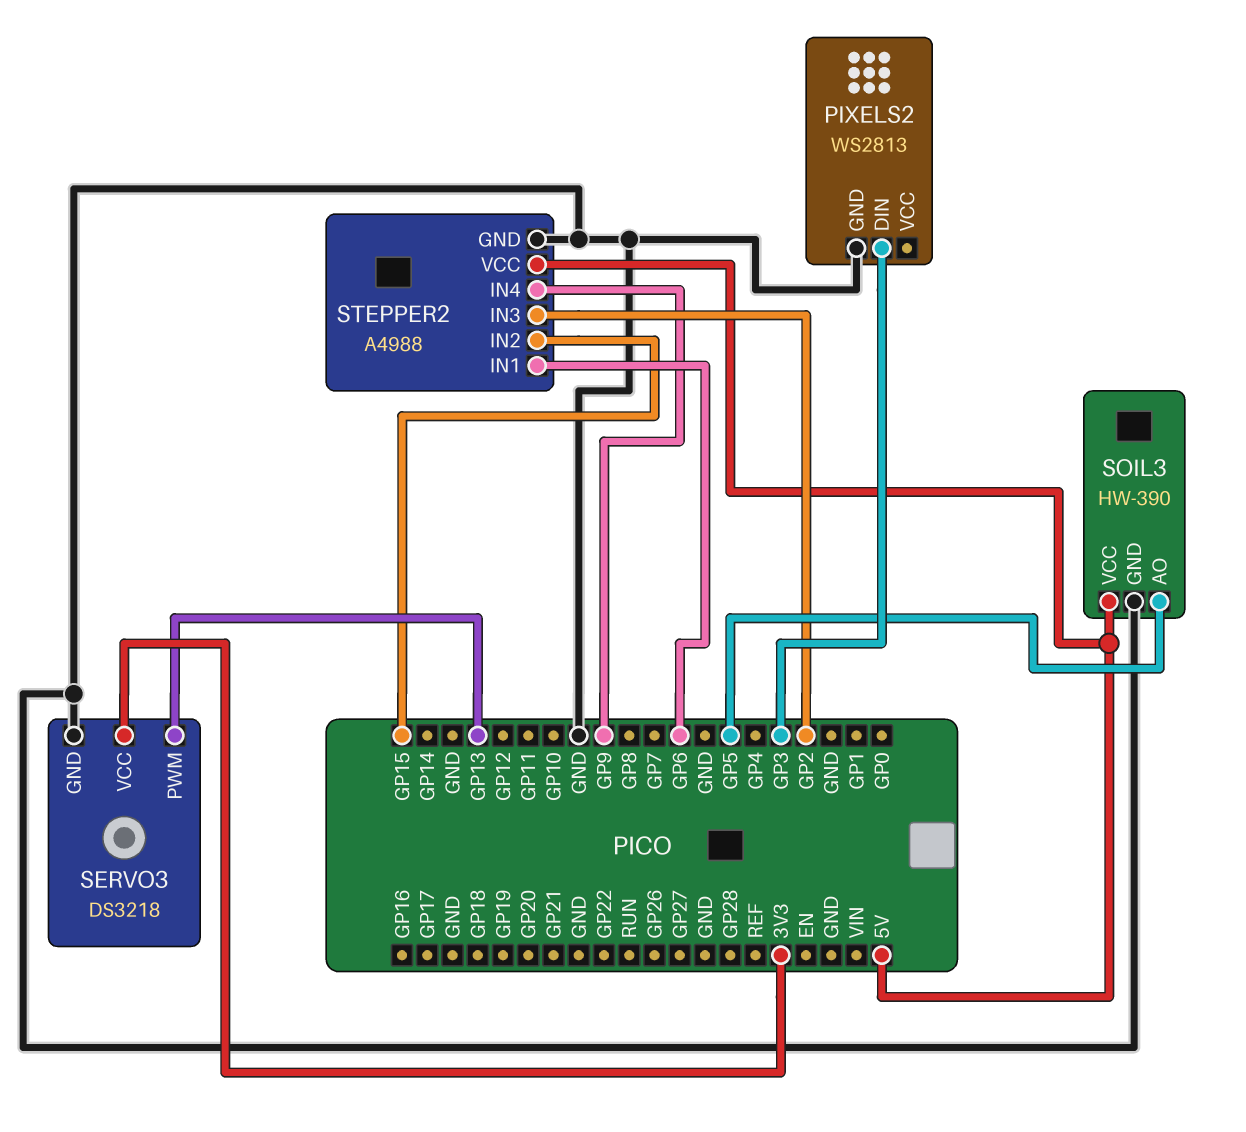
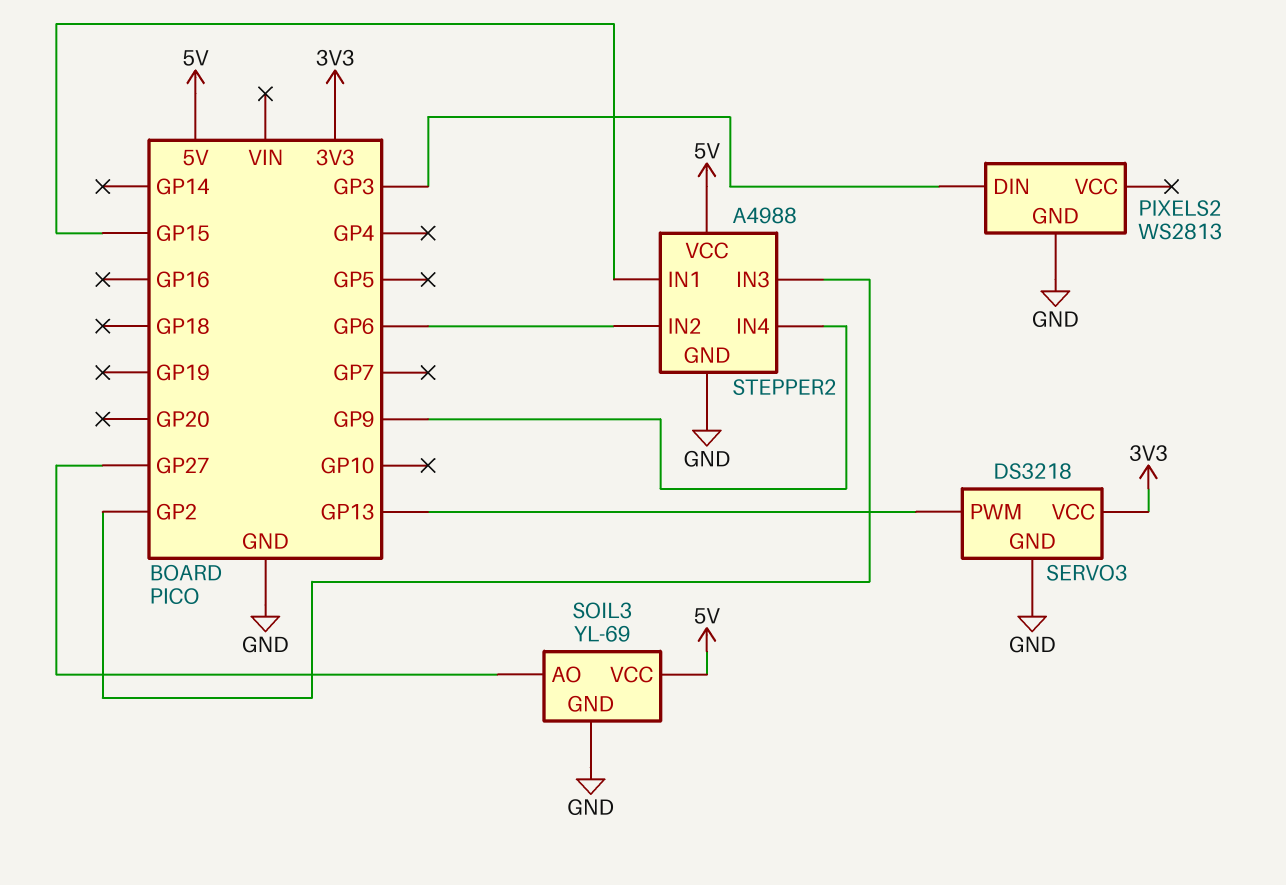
SOIL3: HW-390 -> YL-69
SOIL3 pin AO: GP5 -> GP27
STEPPER2 pin IN1: GP6 -> GP15
STEPPER2 pin IN2: GP15 -> GP6

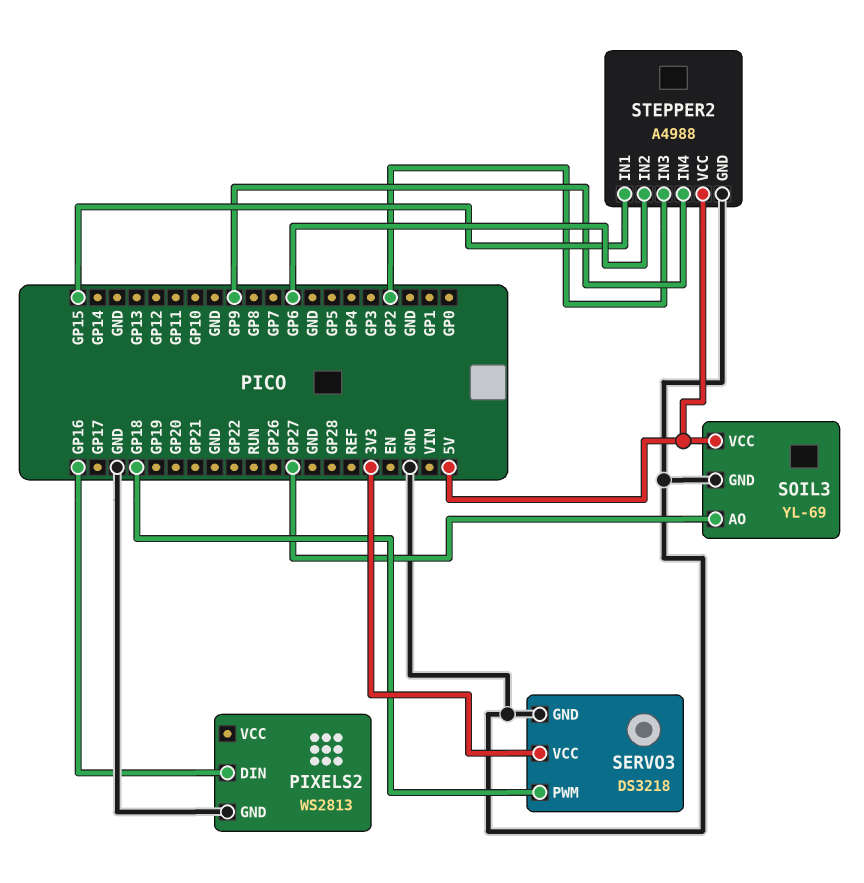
PIXELS2 pin DIN: GP3 -> GP16
SERVO3 pin PWM: GP13 -> GP18

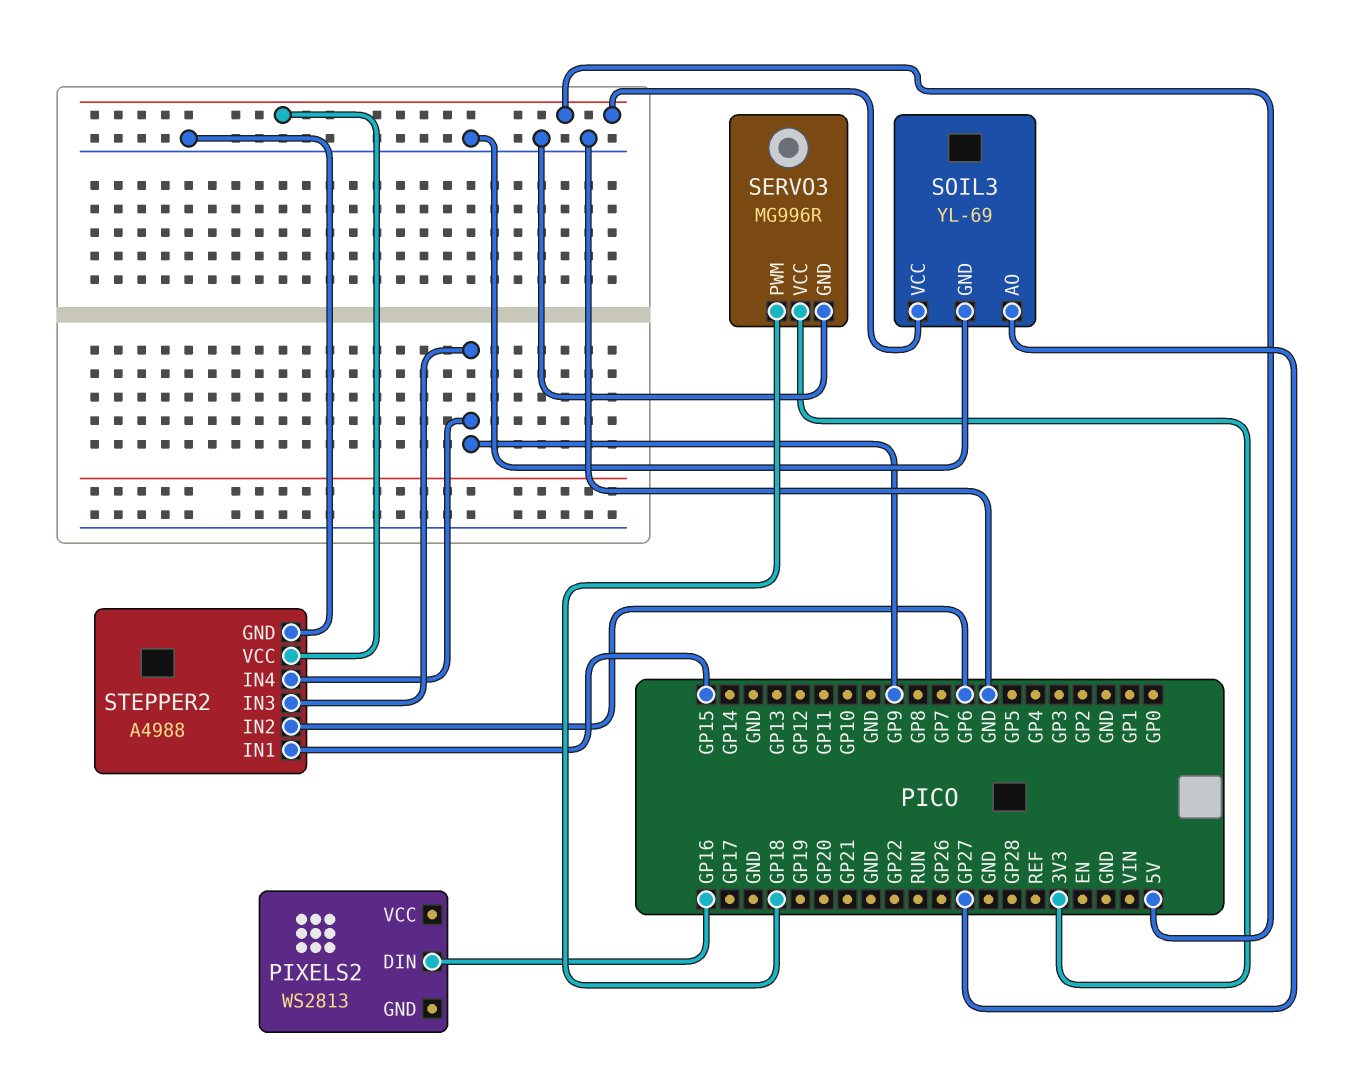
PIXELS2 pin GND: GND -> none
SERVO3: DS3218 -> MG996R
STEPPER2 pin IN3: GP2 -> GP9

